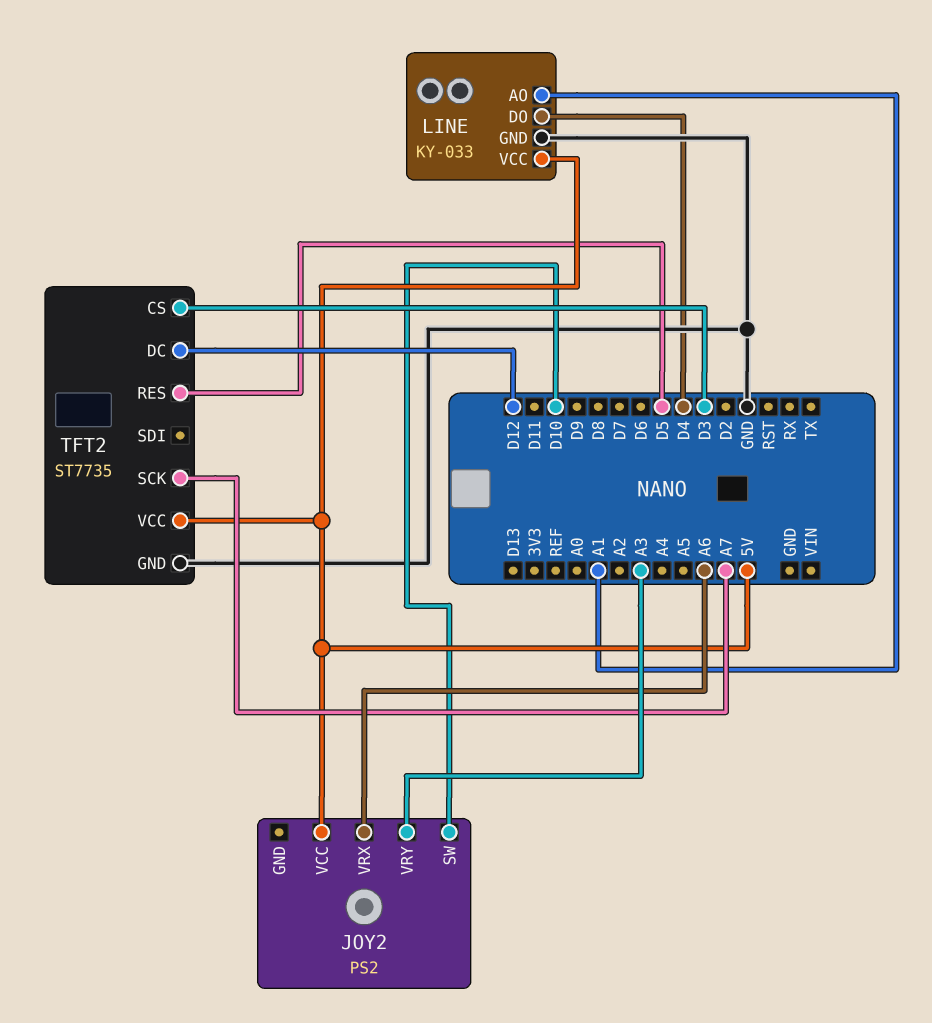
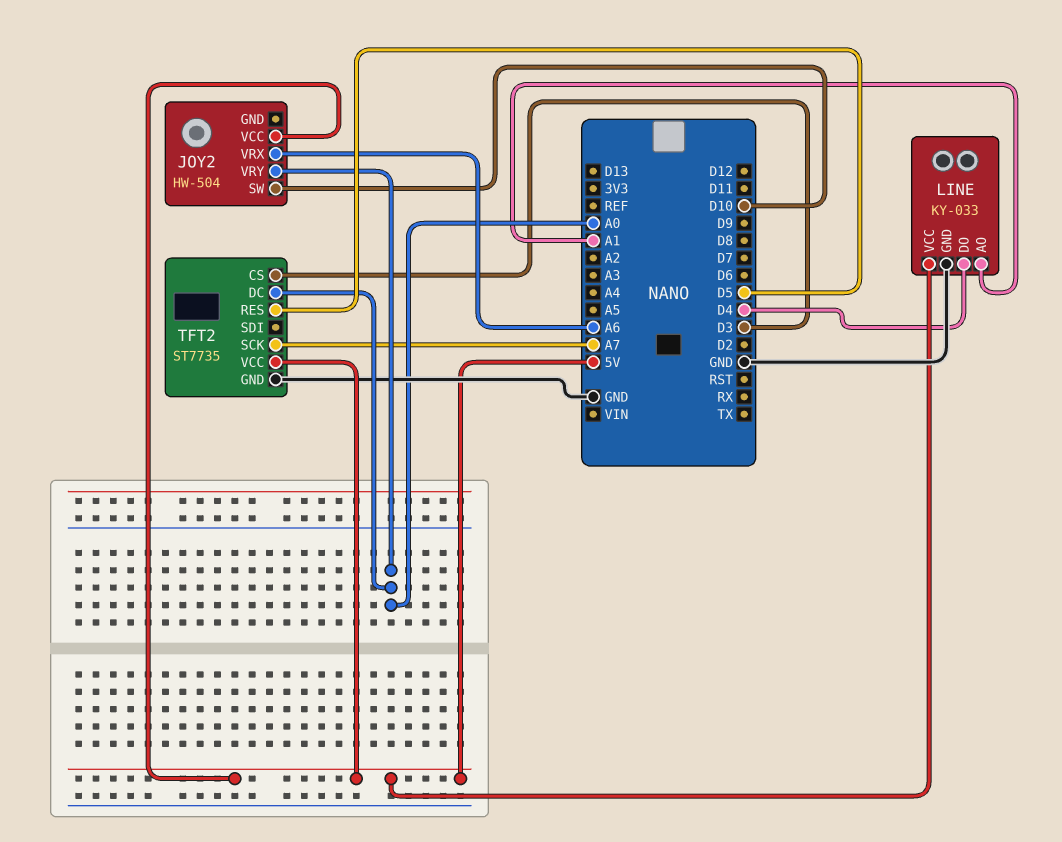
JOY2: PS2 -> HW-504
JOY2 pin VRY: A3 -> A0
TFT2 pin DC: D12 -> A0

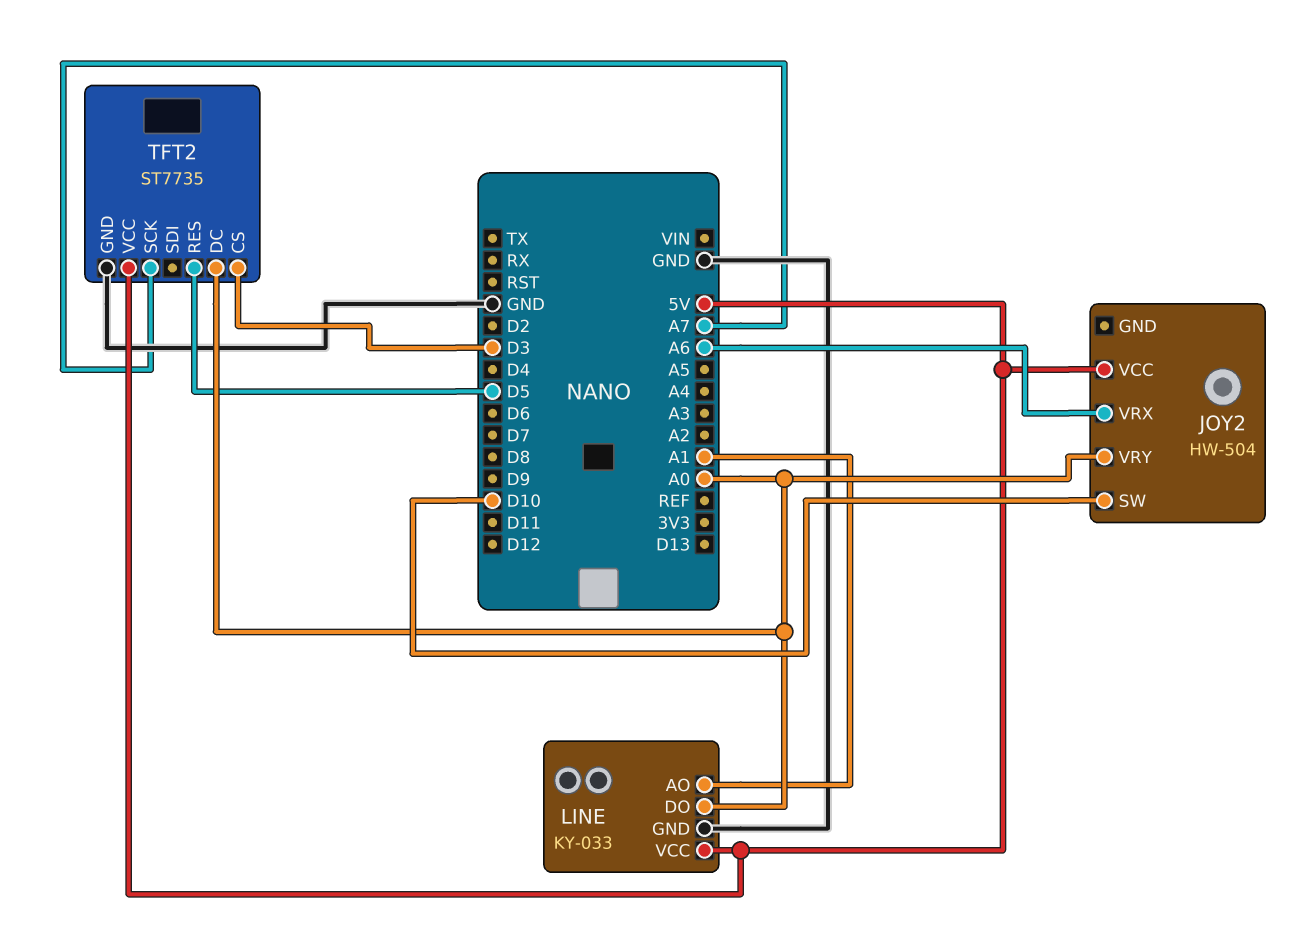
LINE pin DO: D4 -> A0

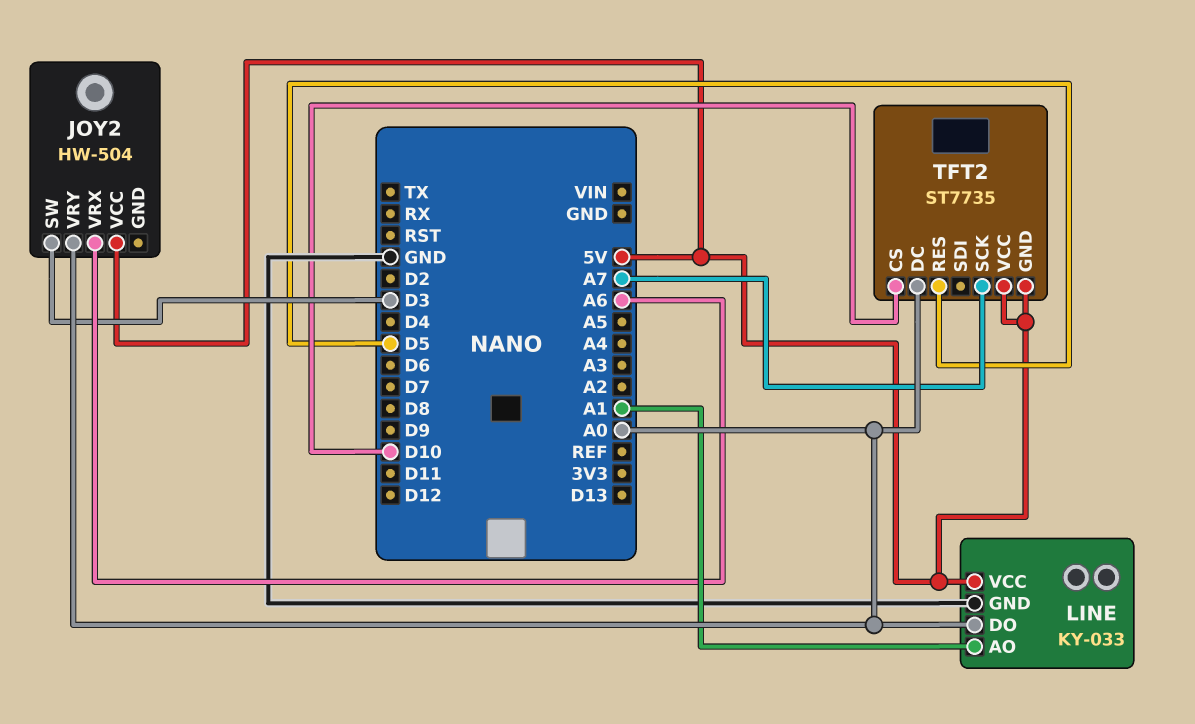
JOY2 pin SW: D10 -> D3
TFT2 pin CS: D3 -> D10
TFT2 pin GND: GND -> 5V

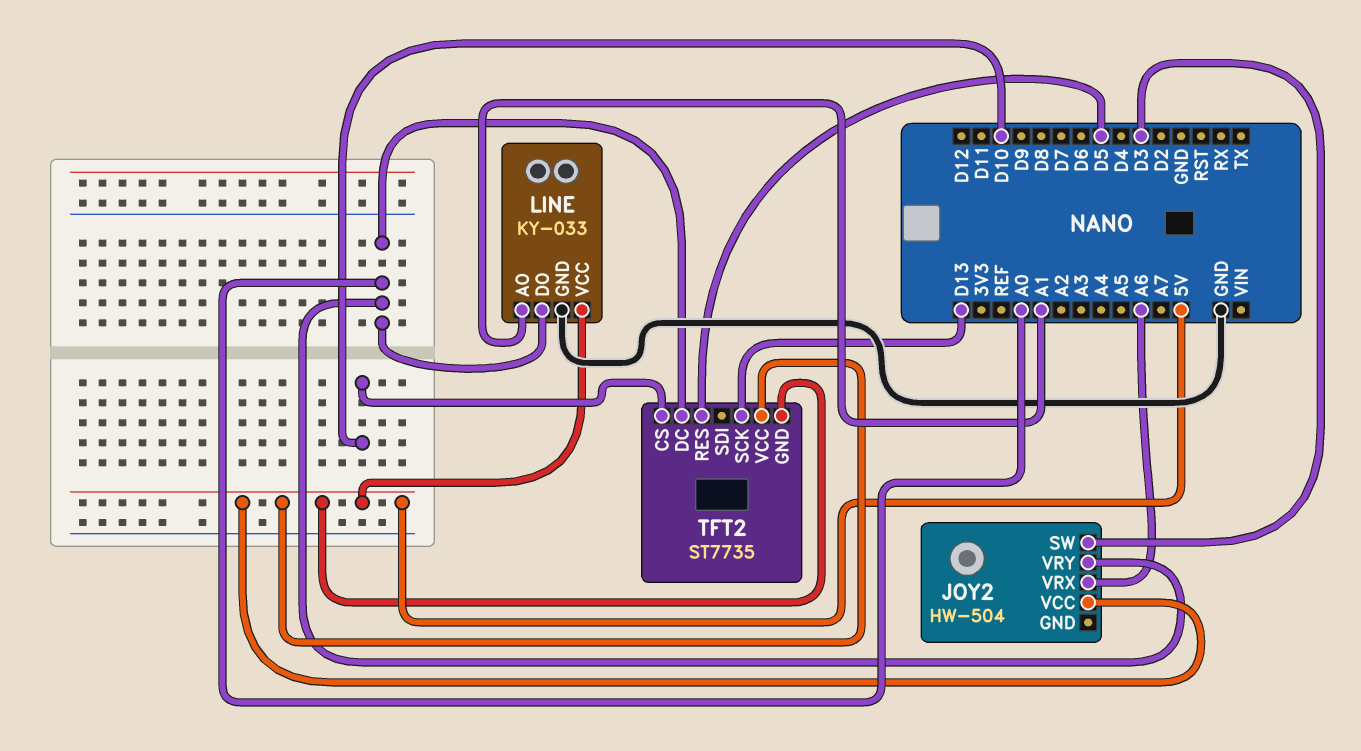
TFT2 pin SCK: A7 -> D13

